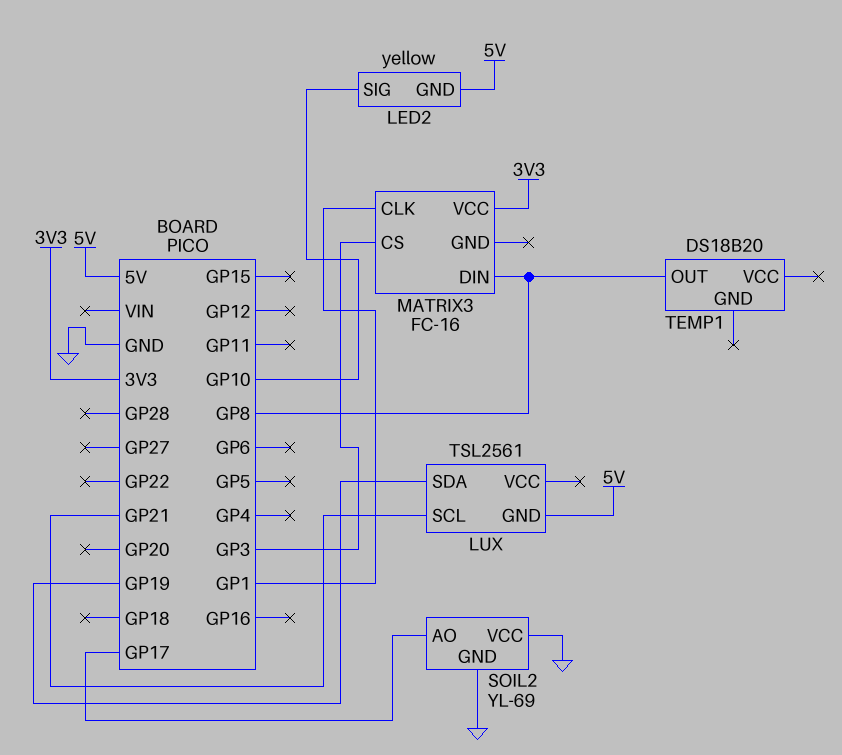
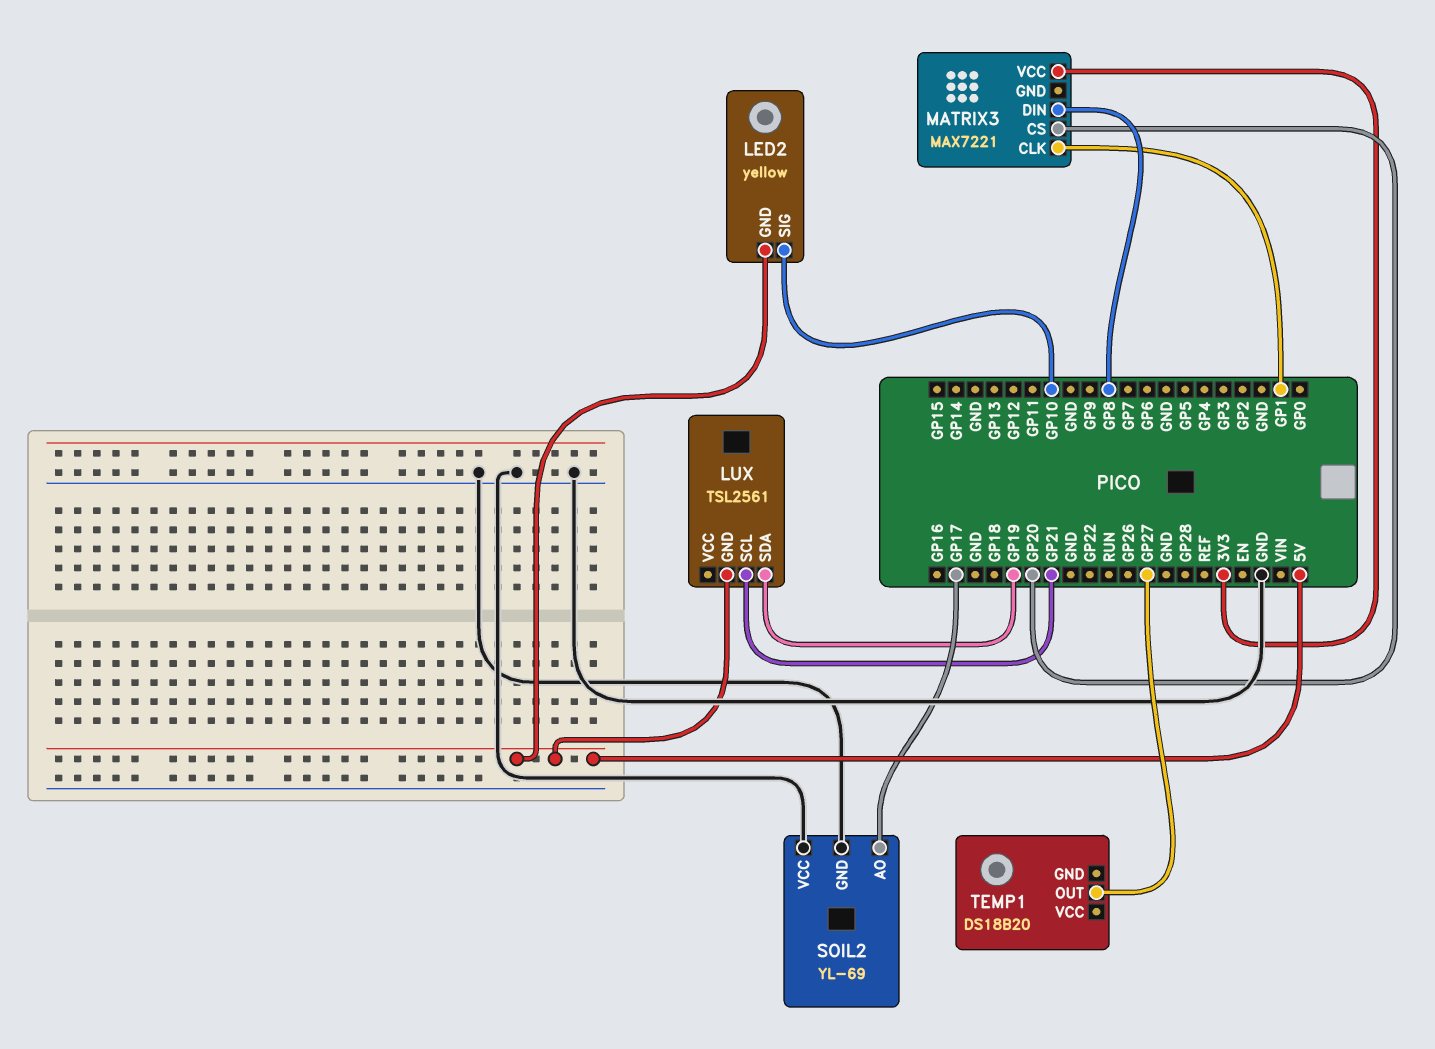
MATRIX3: FC-16 -> MAX7221
MATRIX3 pin CS: GP3 -> GP20
TEMP1 pin OUT: GP8 -> GP27

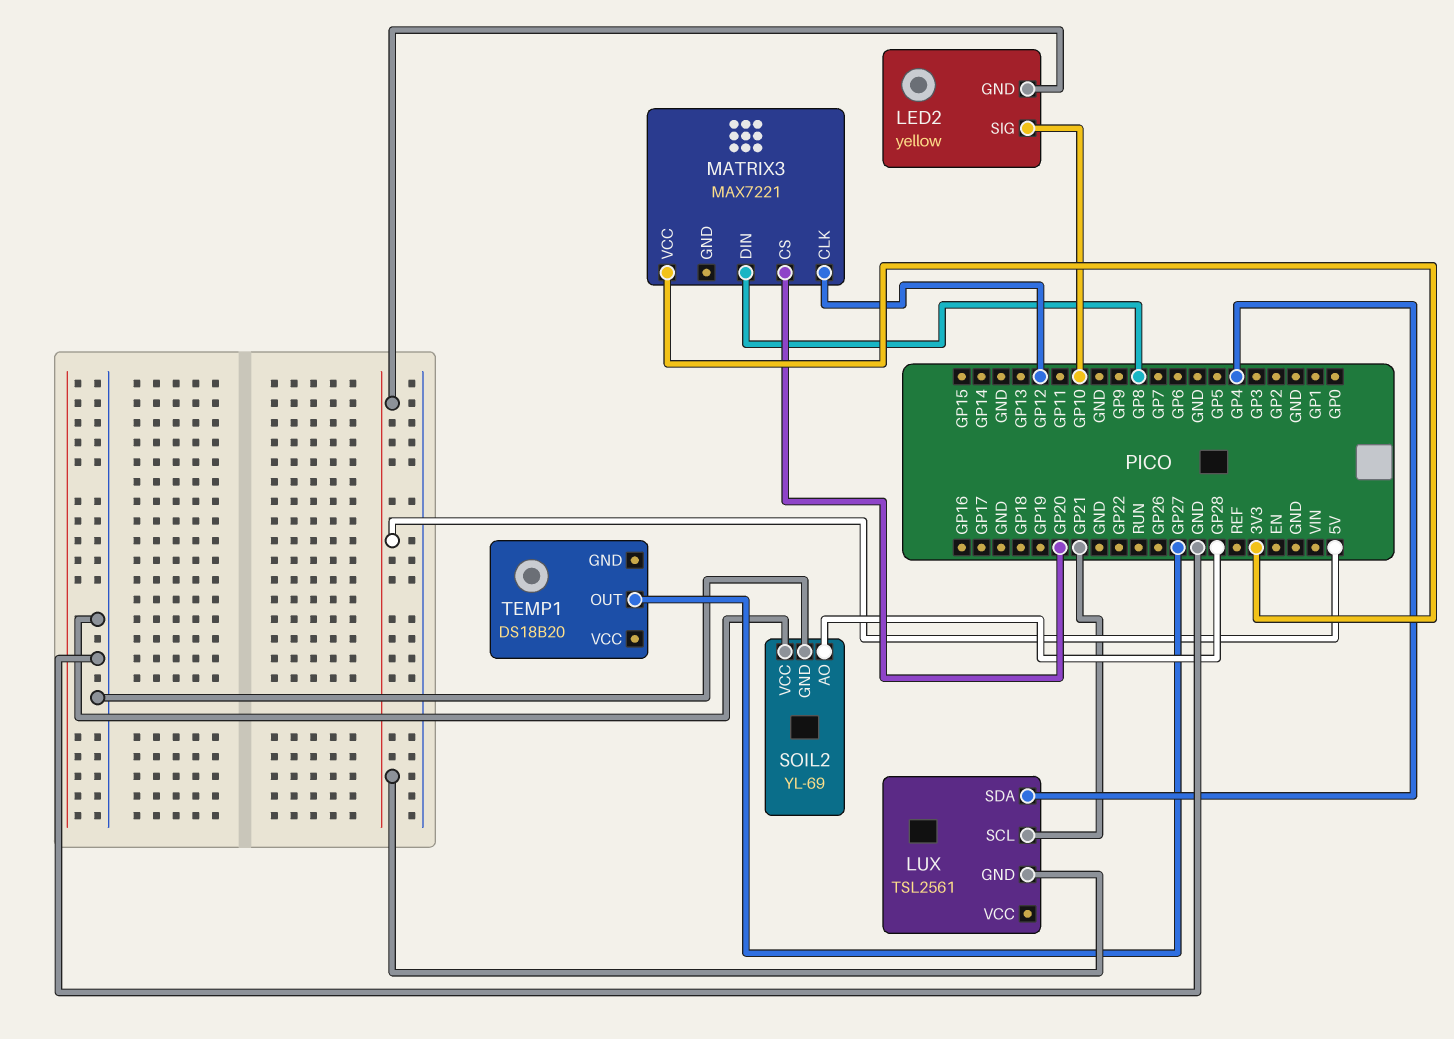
LUX pin SDA: GP19 -> GP4
MATRIX3 pin CLK: GP1 -> GP12
SOIL2 pin AO: GP17 -> GP28

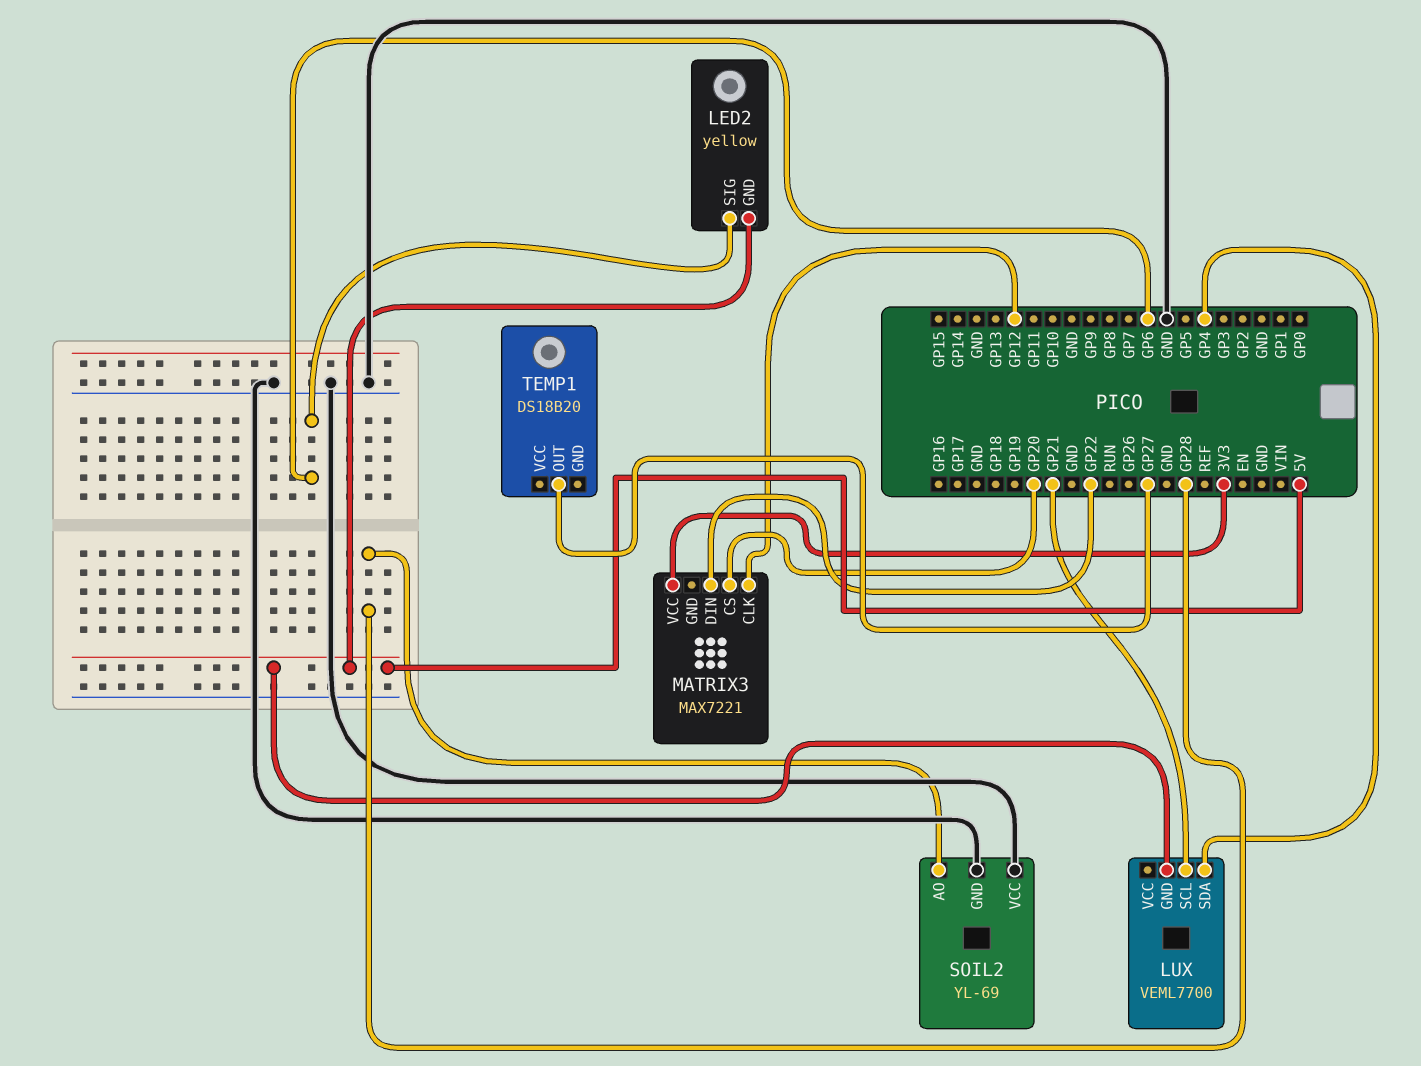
LED2 pin SIG: GP10 -> GP6
LUX: TSL2561 -> VEML7700
MATRIX3 pin DIN: GP8 -> GP22

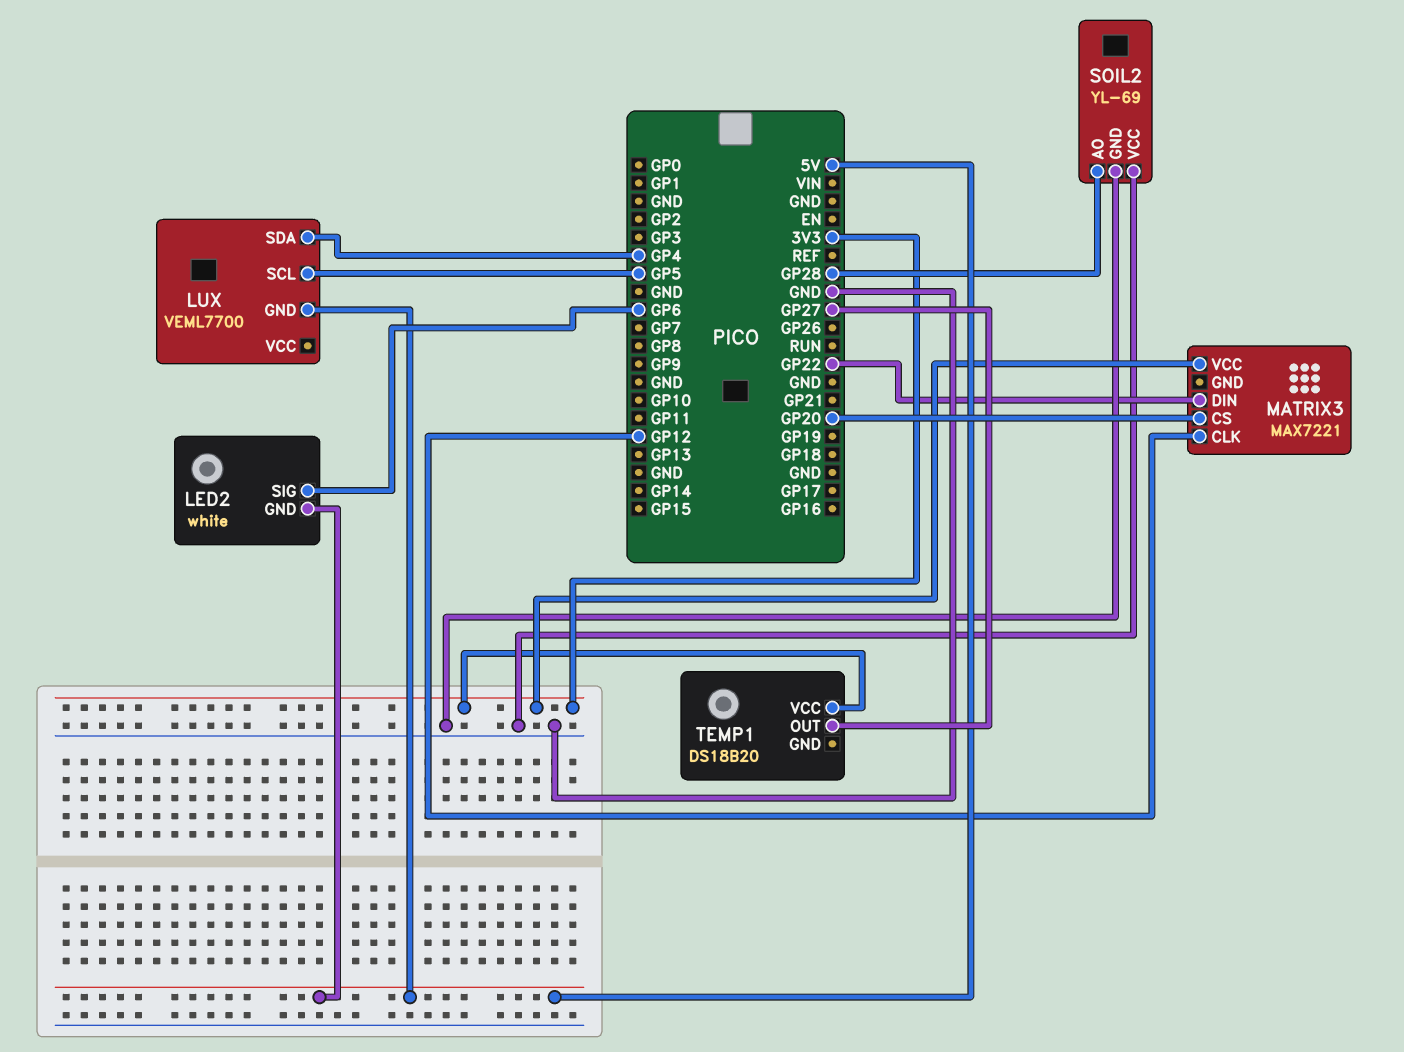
LED2: yellow -> white
LUX pin SCL: GP21 -> GP5
TEMP1 pin VCC: none -> 3V3

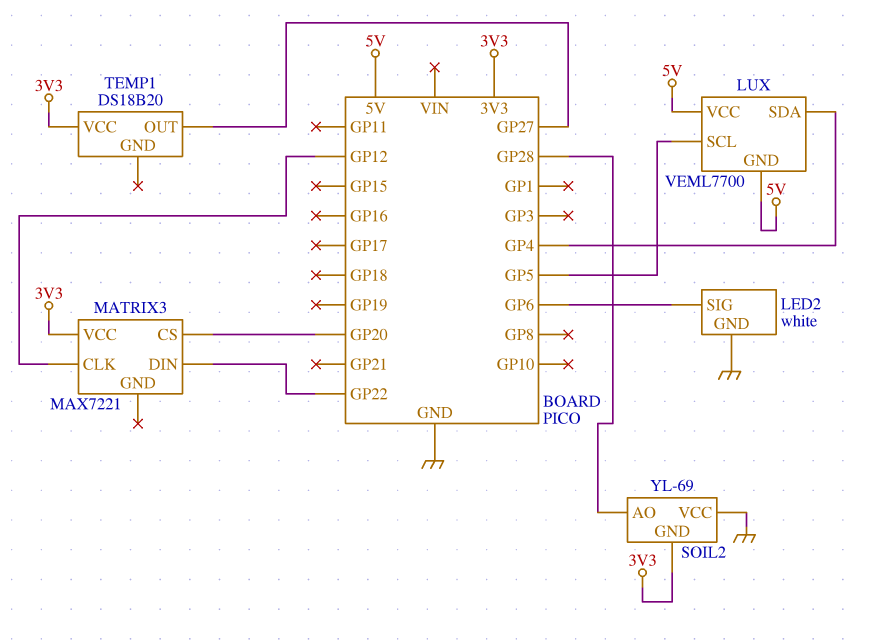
LED2 pin GND: 5V -> GND
LUX pin VCC: none -> 5V
SOIL2 pin GND: GND -> 3V3

